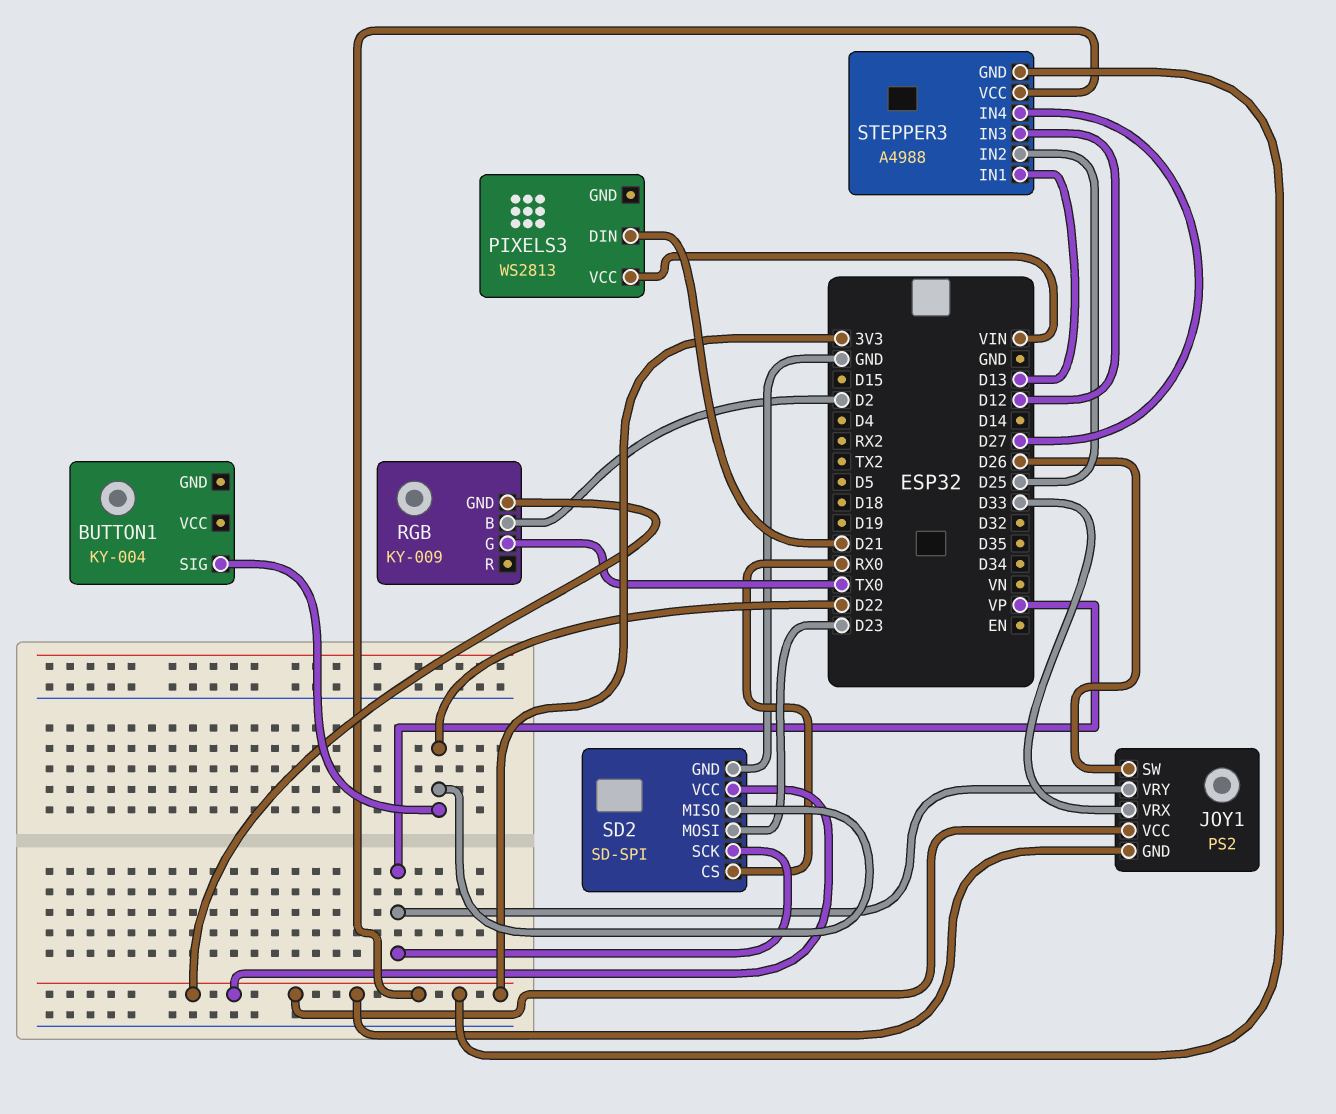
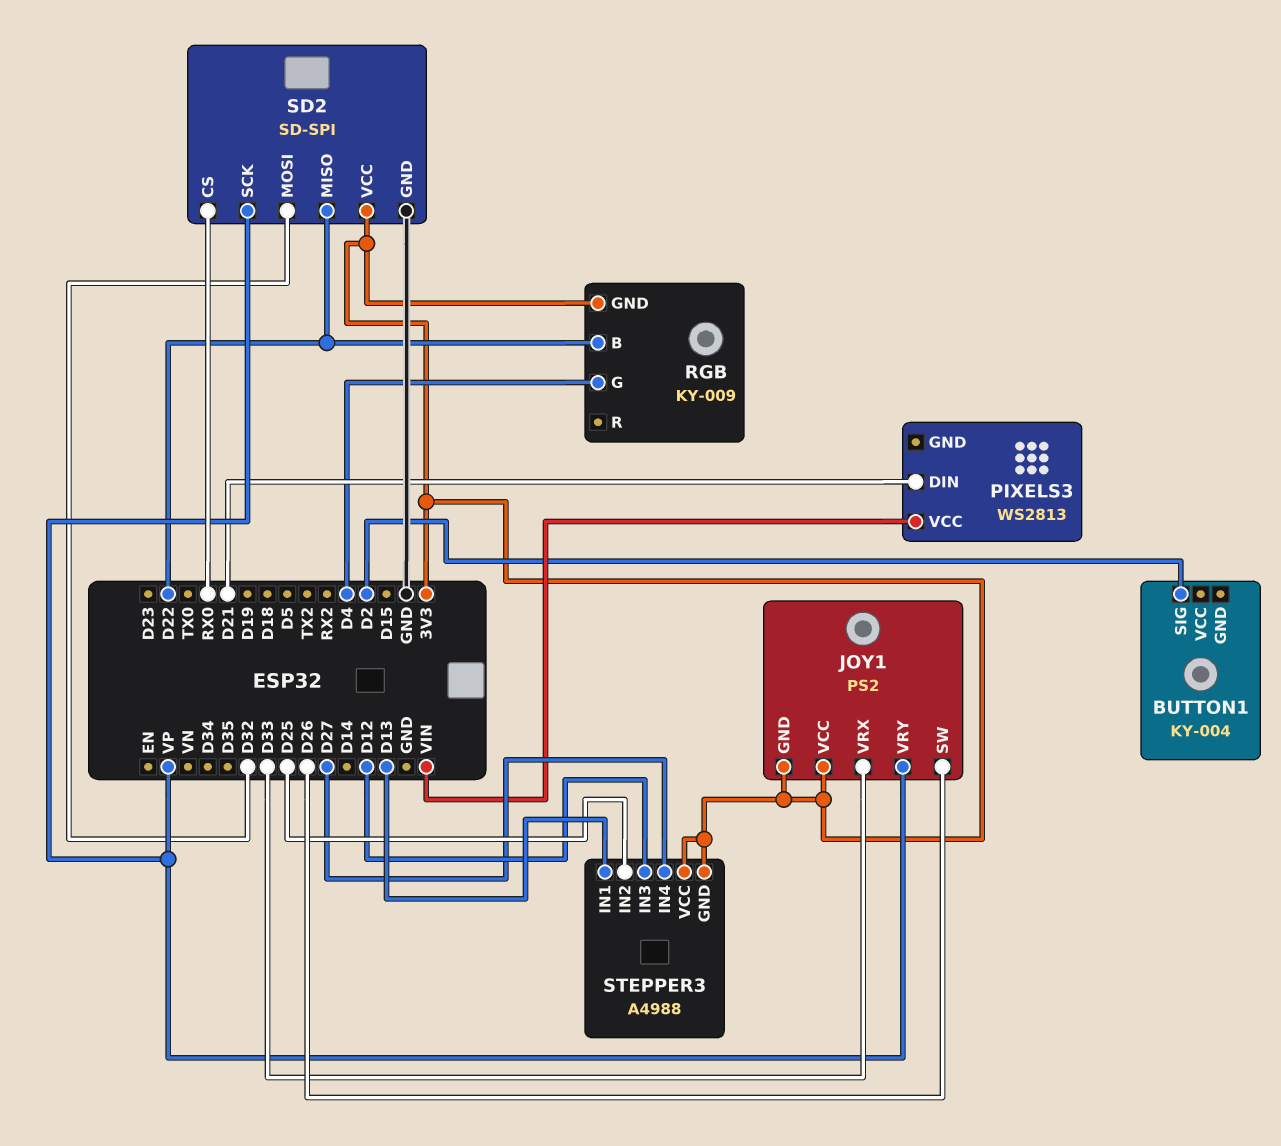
BUTTON1 pin SIG: D22 -> D2
RGB pin B: D2 -> D22
RGB pin G: TX0 -> D4
SD2 pin MOSI: D23 -> D32

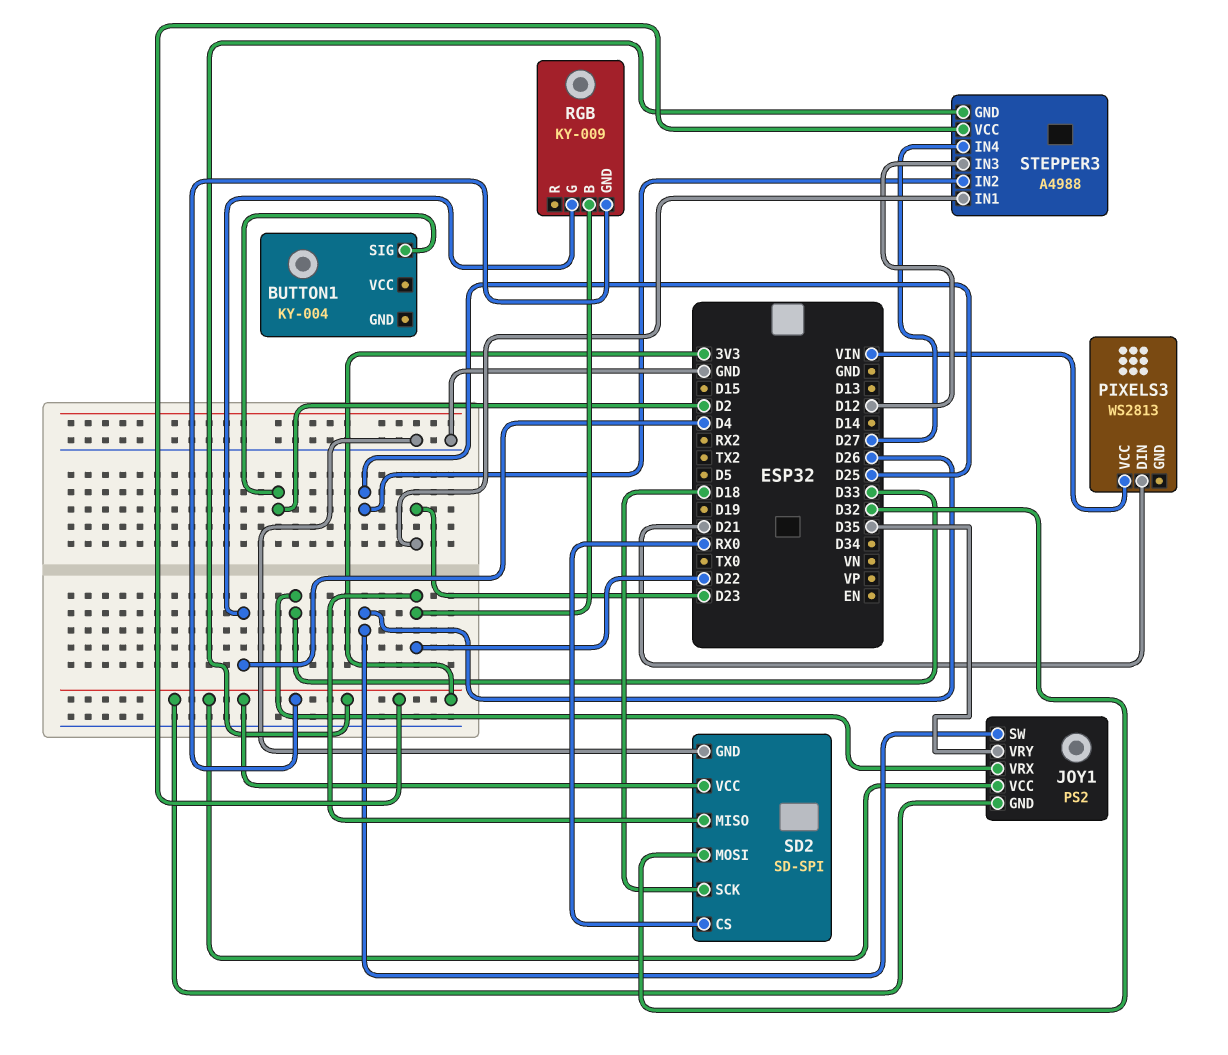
JOY1 pin VRY: VP -> D35
SD2 pin SCK: VP -> D18
STEPPER3 pin IN1: D13 -> D23

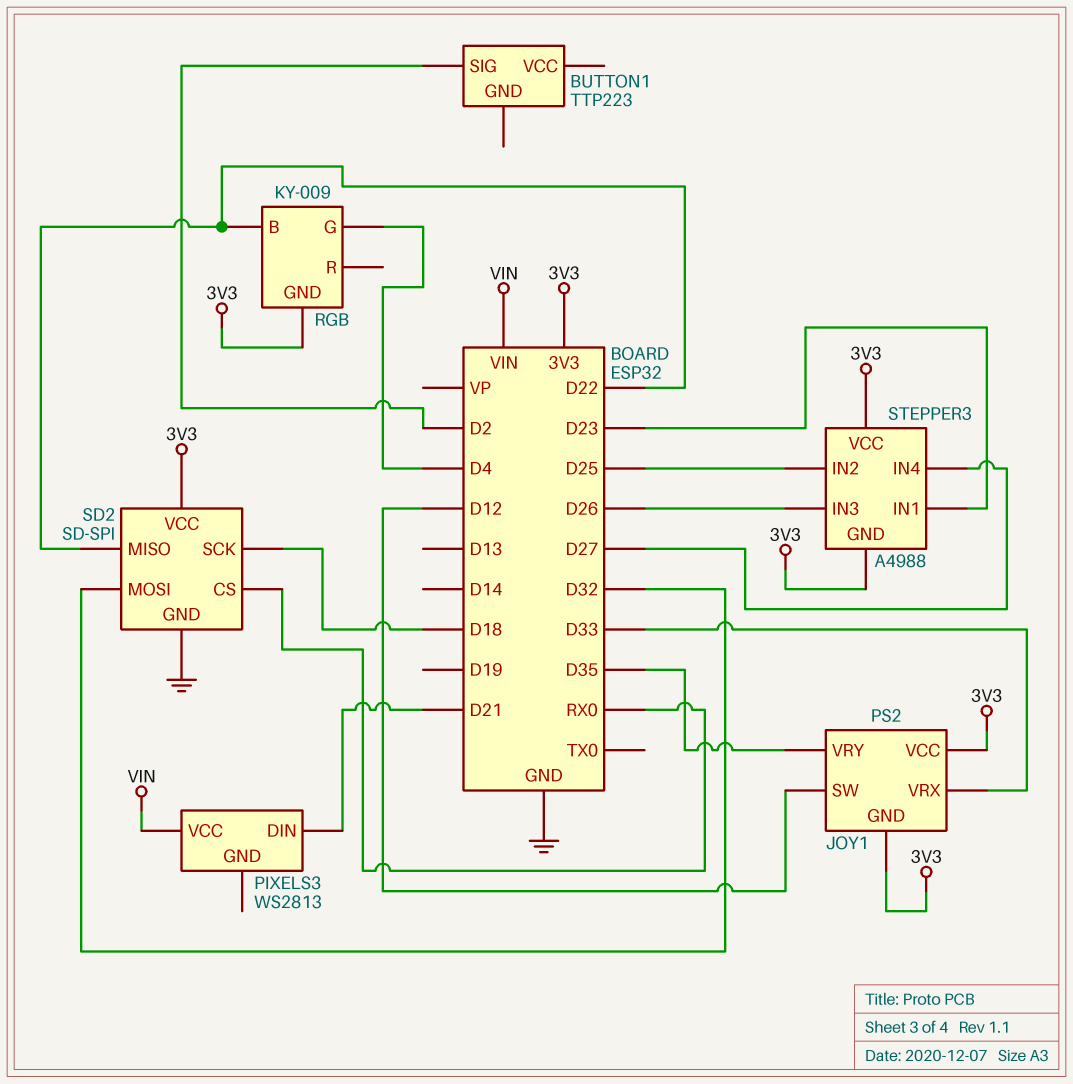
BUTTON1: KY-004 -> TTP223
JOY1 pin SW: D26 -> D12
STEPPER3 pin IN3: D12 -> D26

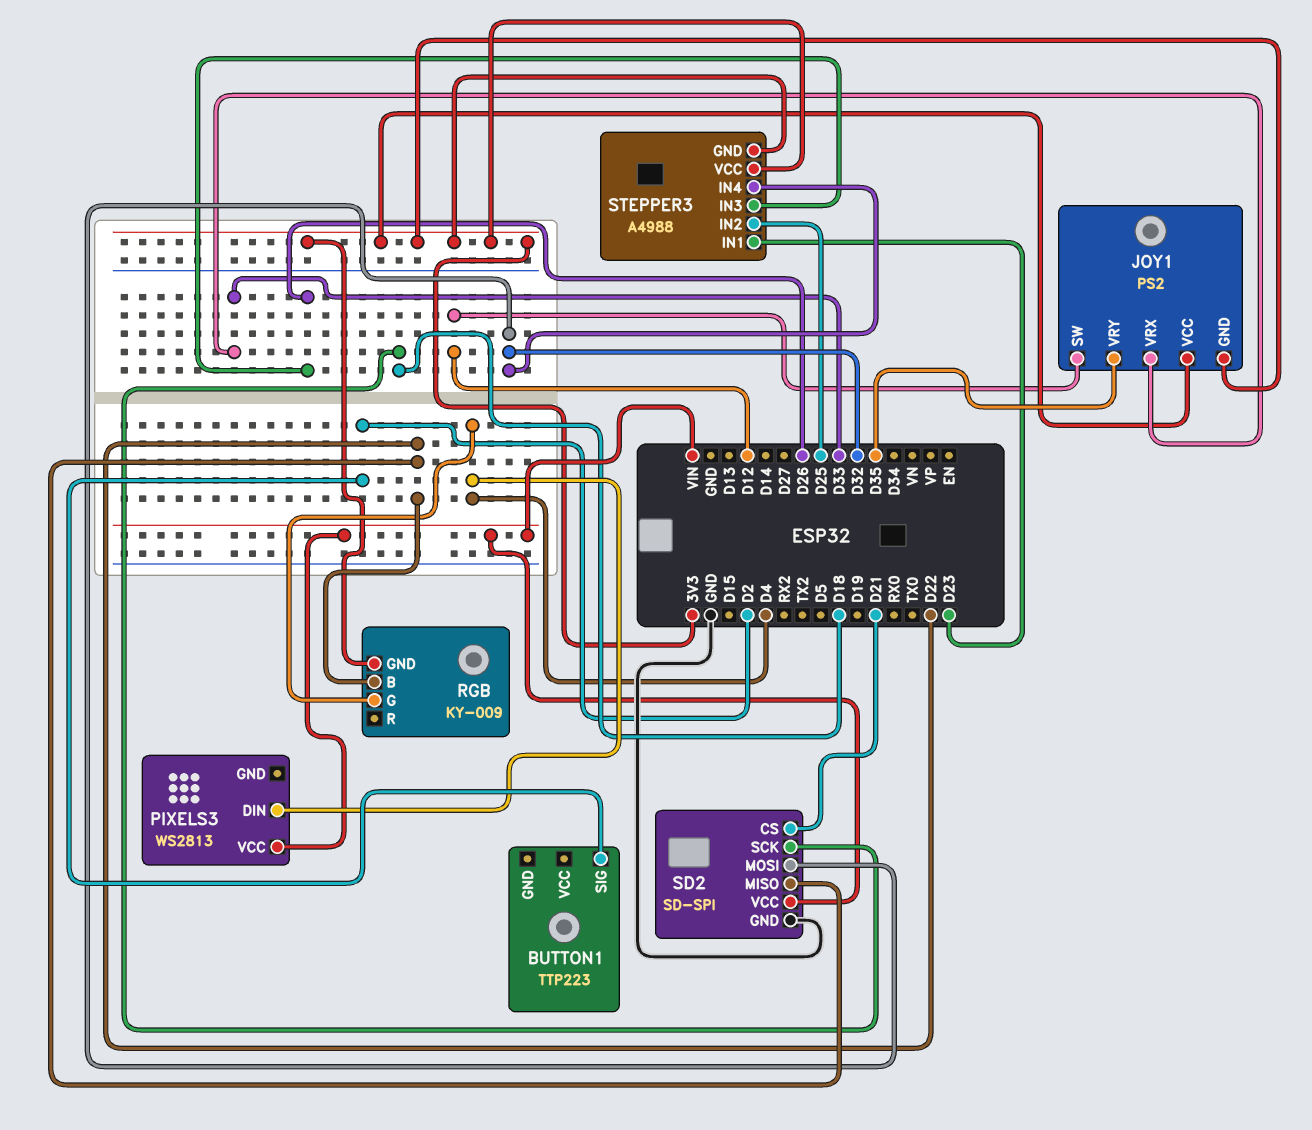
PIXELS3 pin DIN: D21 -> D4
SD2 pin CS: RX0 -> D21
SD2 pin VCC: 3V3 -> VIN
STEPPER3 pin IN4: D27 -> D32

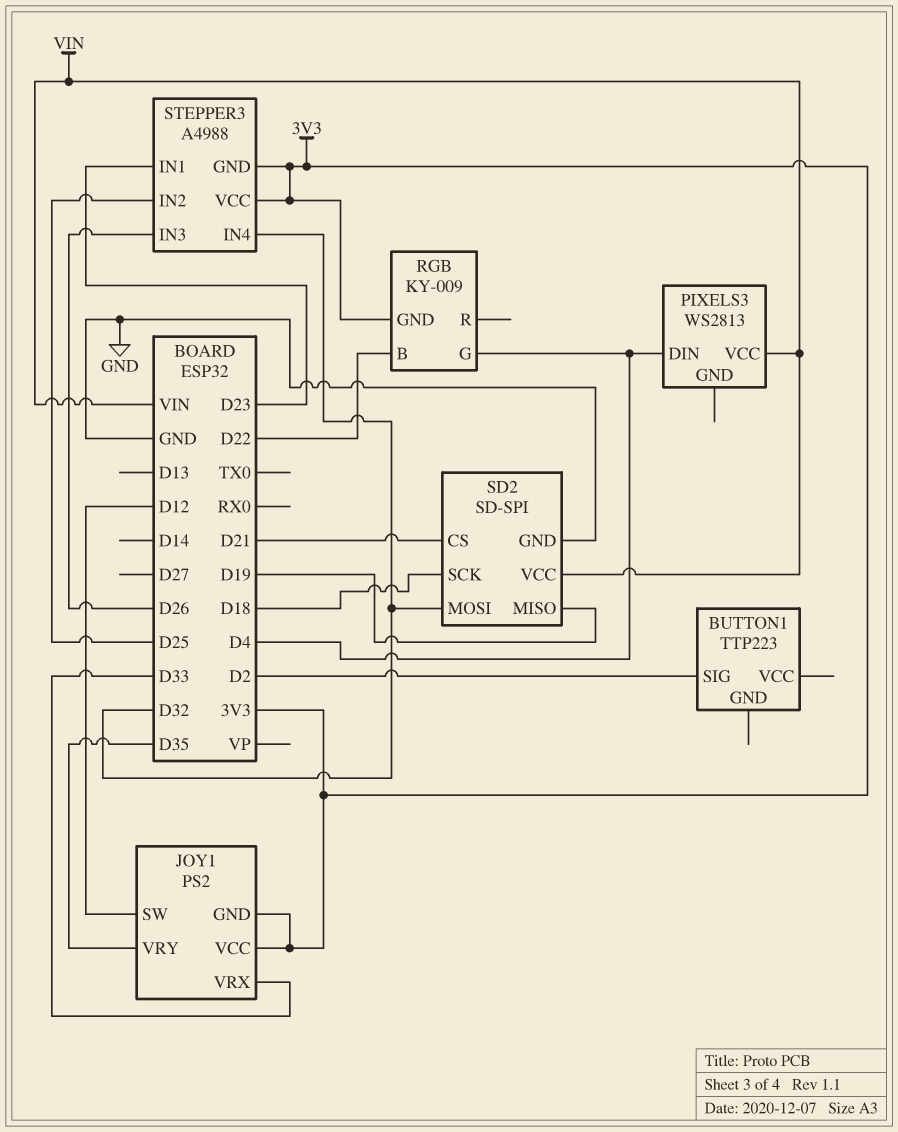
SD2 pin MISO: D22 -> D19

